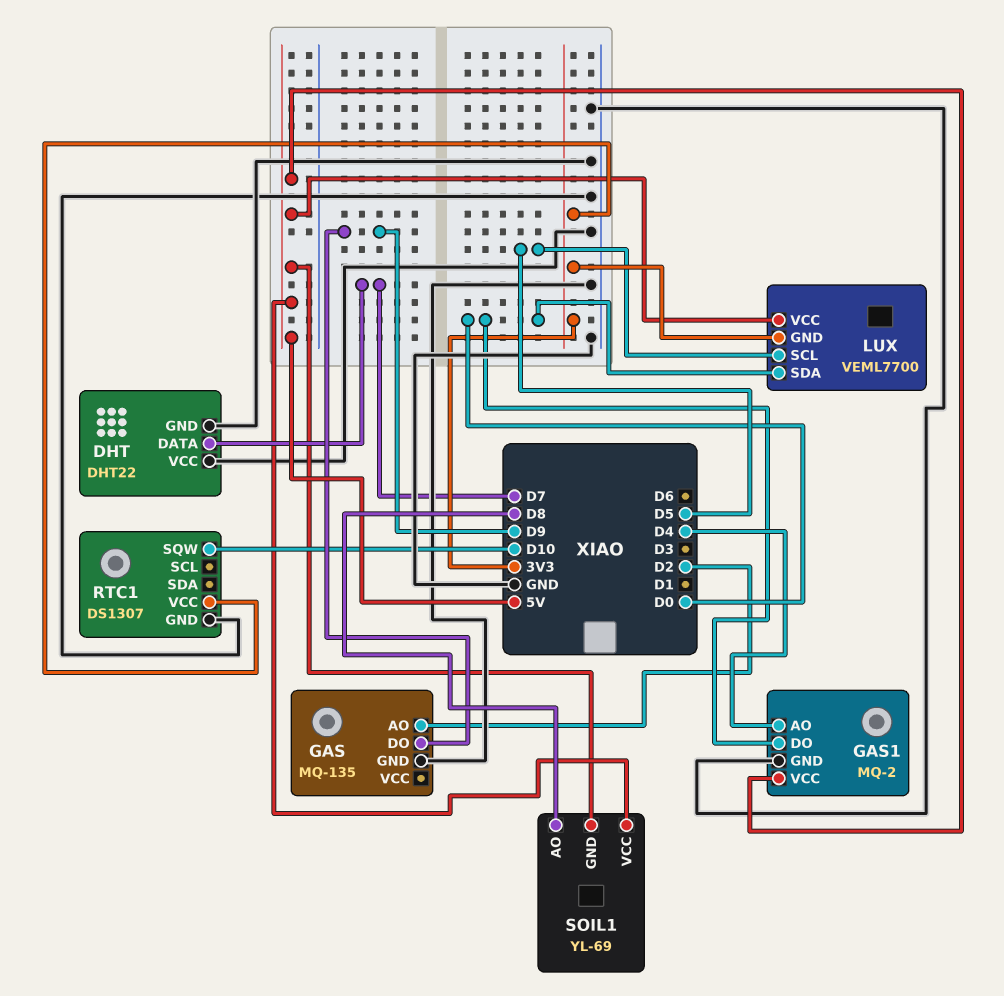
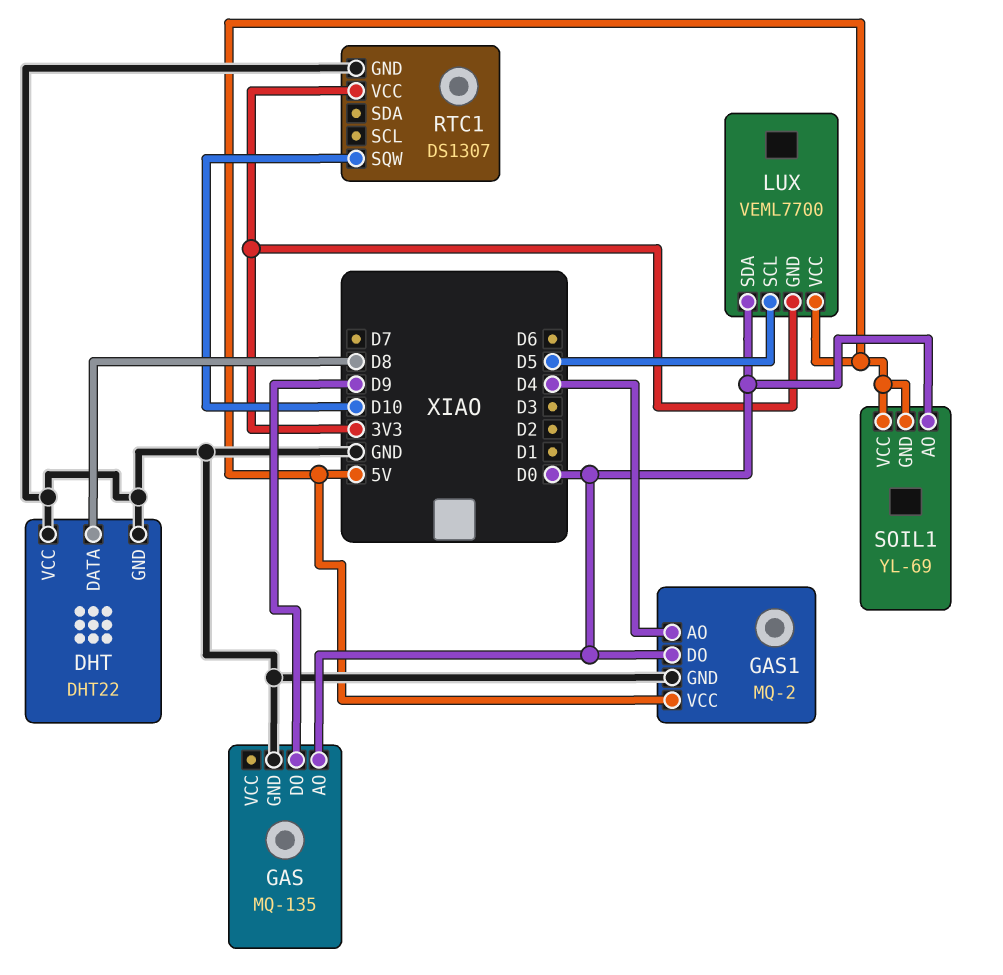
DHT pin DATA: D7 -> D8
GAS pin AO: D2 -> D0
SOIL1 pin AO: D8 -> D0

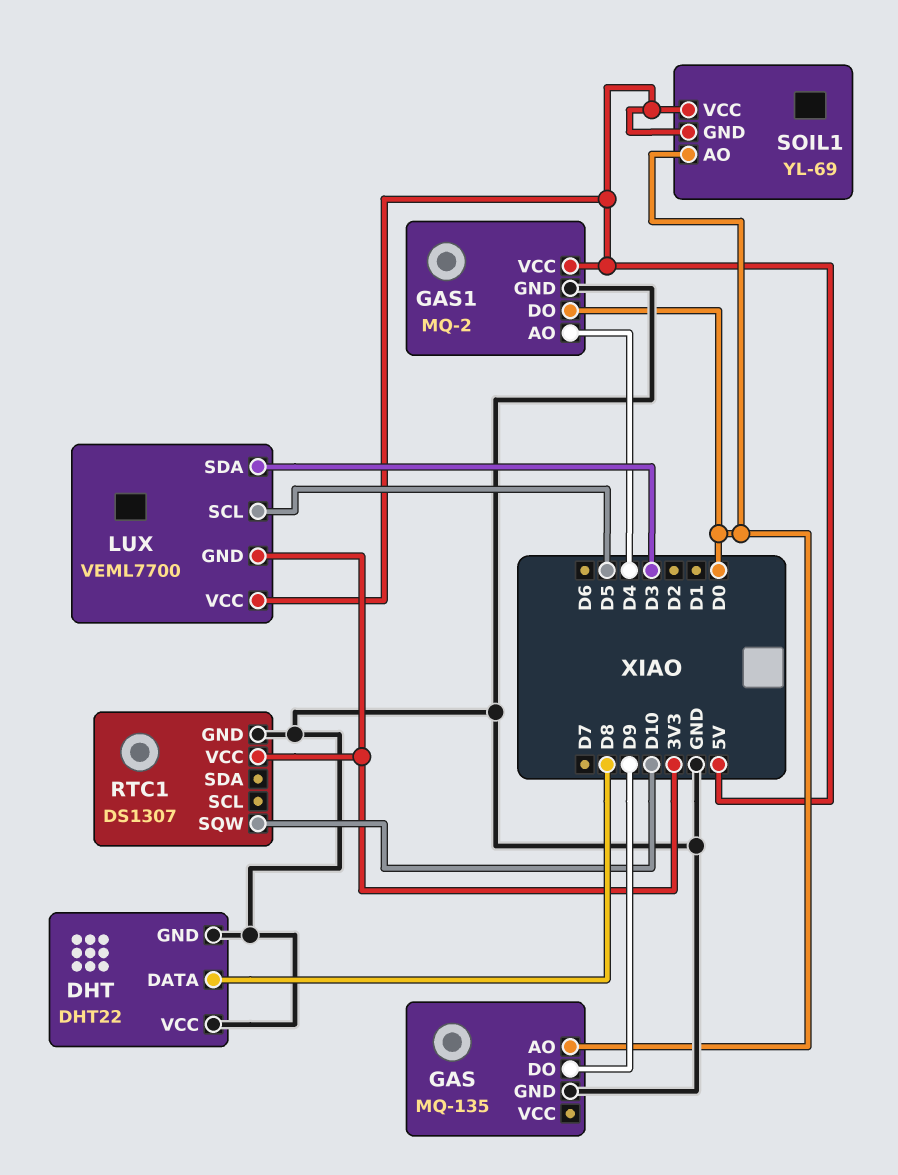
LUX pin SDA: D0 -> D3

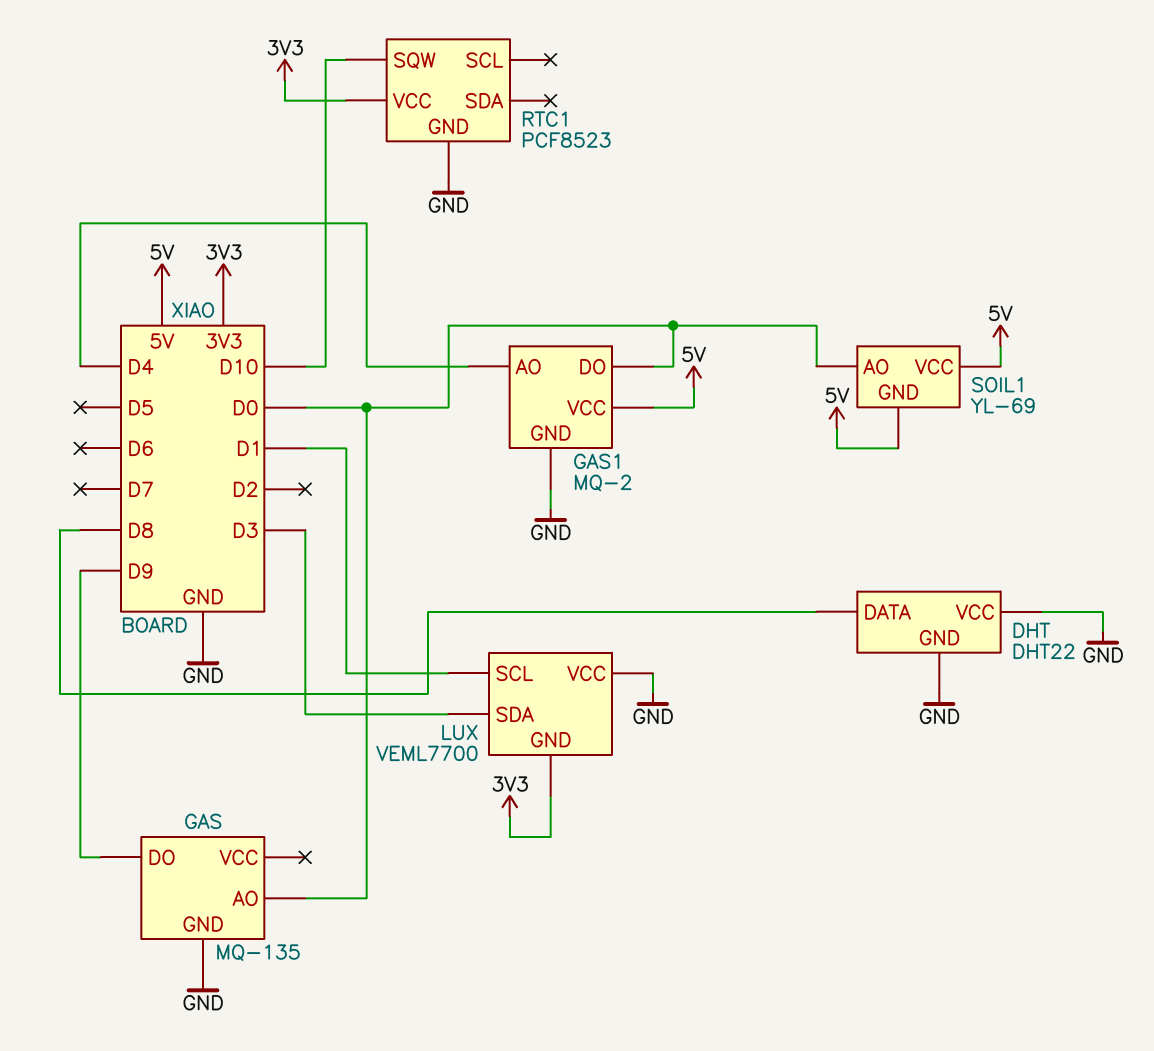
LUX pin SCL: D5 -> D1
LUX pin VCC: 5V -> GND
RTC1: DS1307 -> PCF8523

